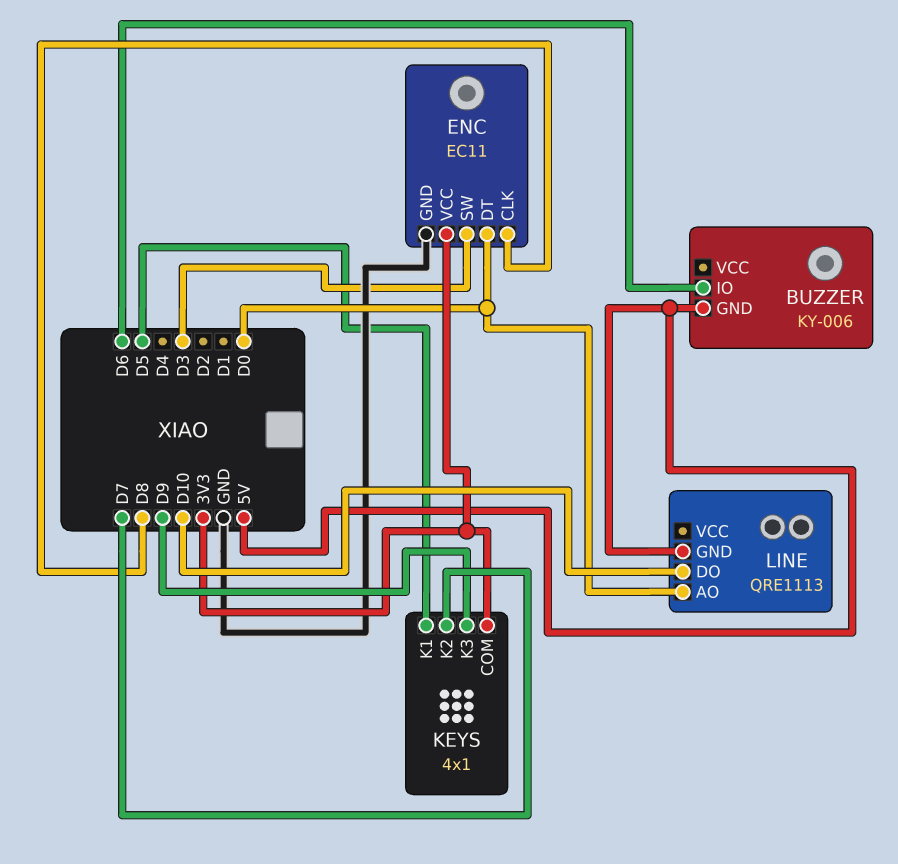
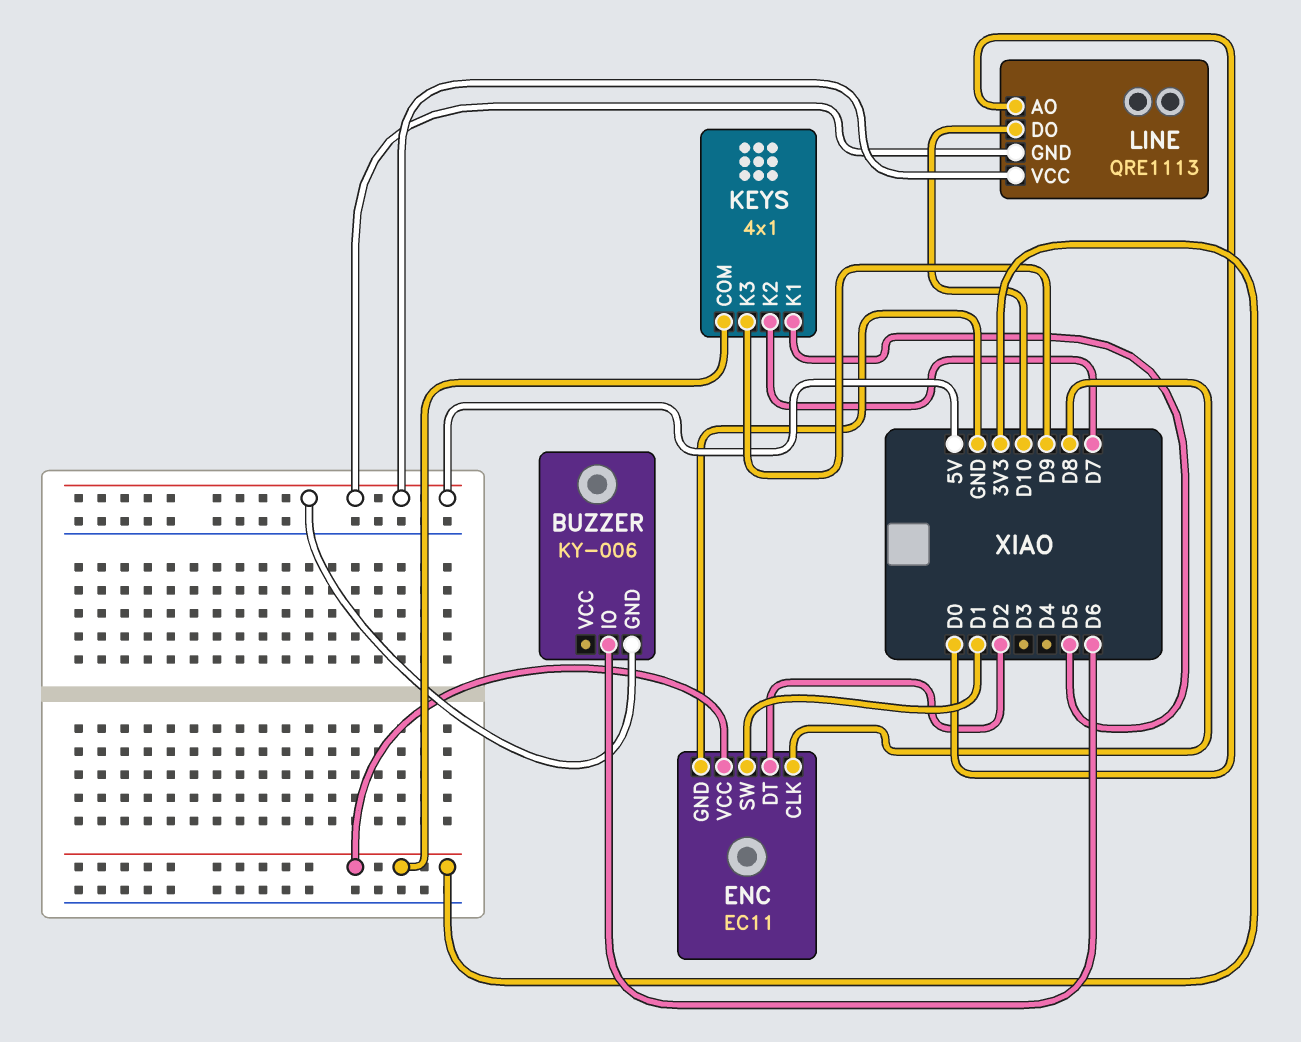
ENC pin DT: D0 -> D2
ENC pin SW: D3 -> D1
LINE pin VCC: none -> 5V

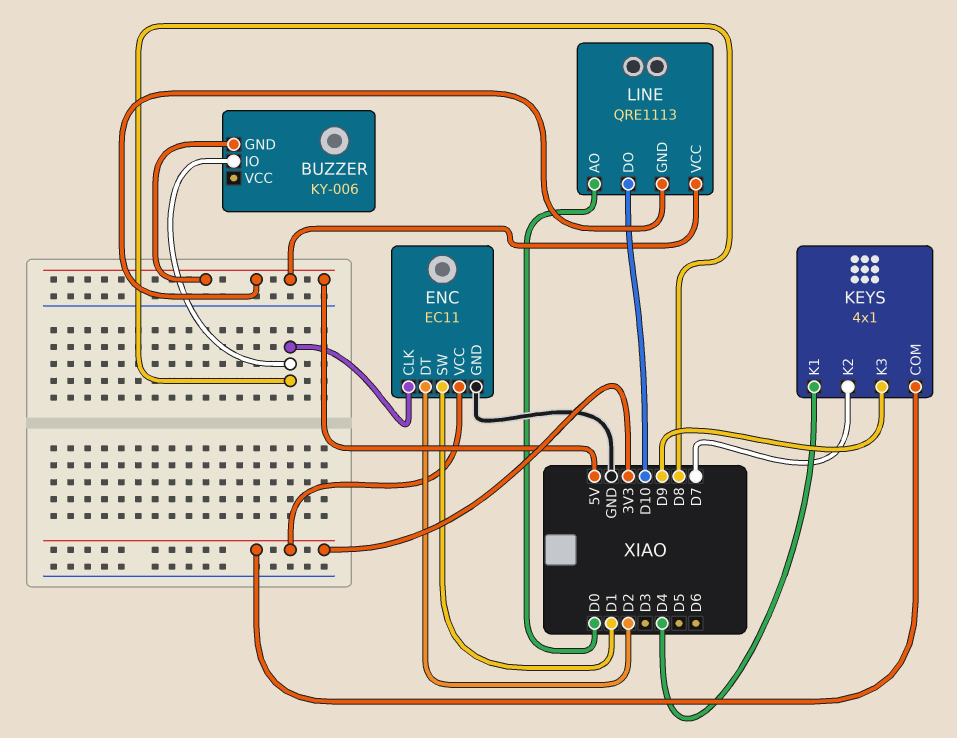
BUZZER pin IO: D6 -> D8
KEYS pin K1: D5 -> D4

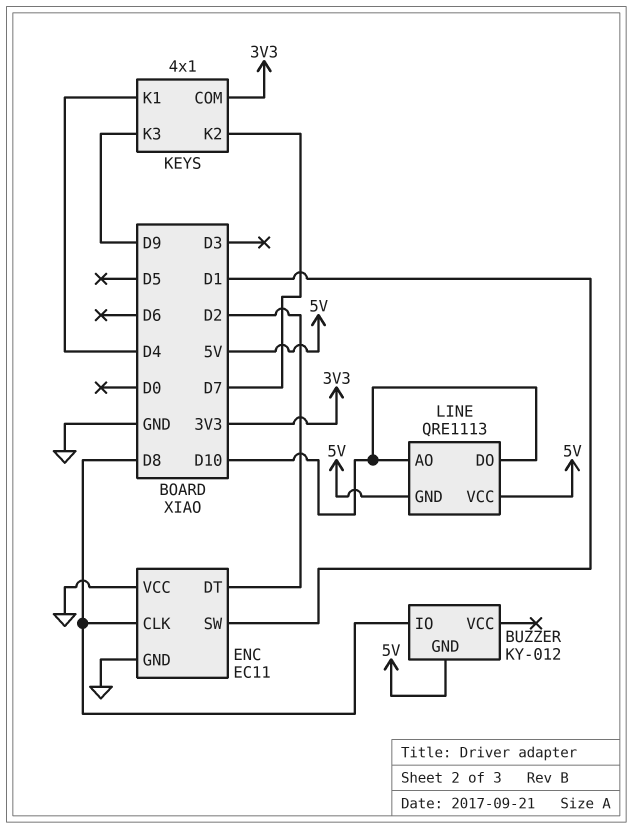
BUZZER: KY-006 -> KY-012
ENC pin VCC: 3V3 -> GND
LINE pin AO: D0 -> D10

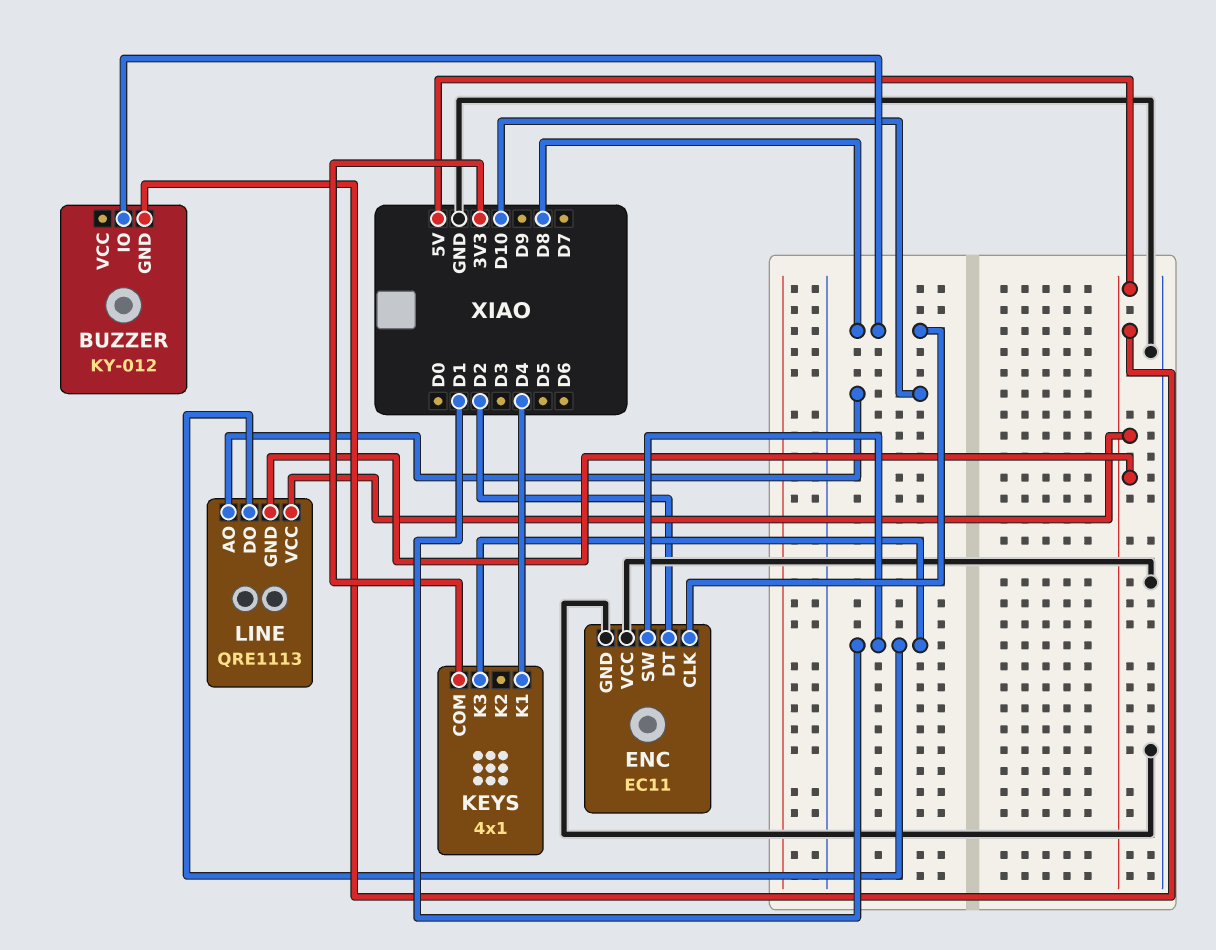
KEYS pin K2: D7 -> none
KEYS pin K3: D9 -> D1
LINE pin DO: D10 -> D1

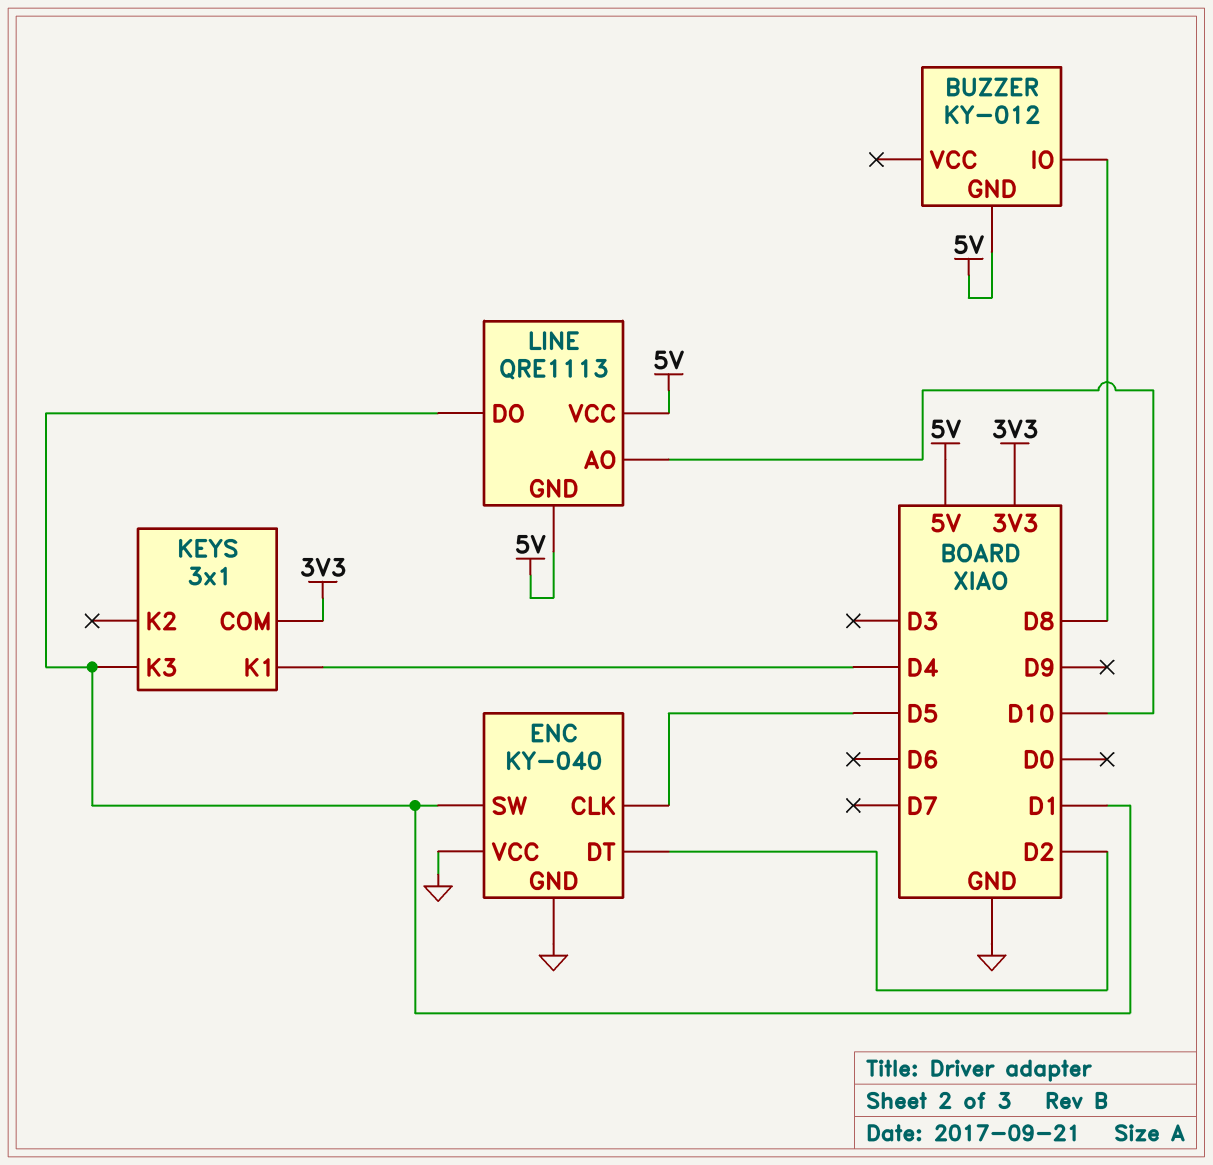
ENC: EC11 -> KY-040
ENC pin CLK: D8 -> D5
KEYS: 4x1 -> 3x1

